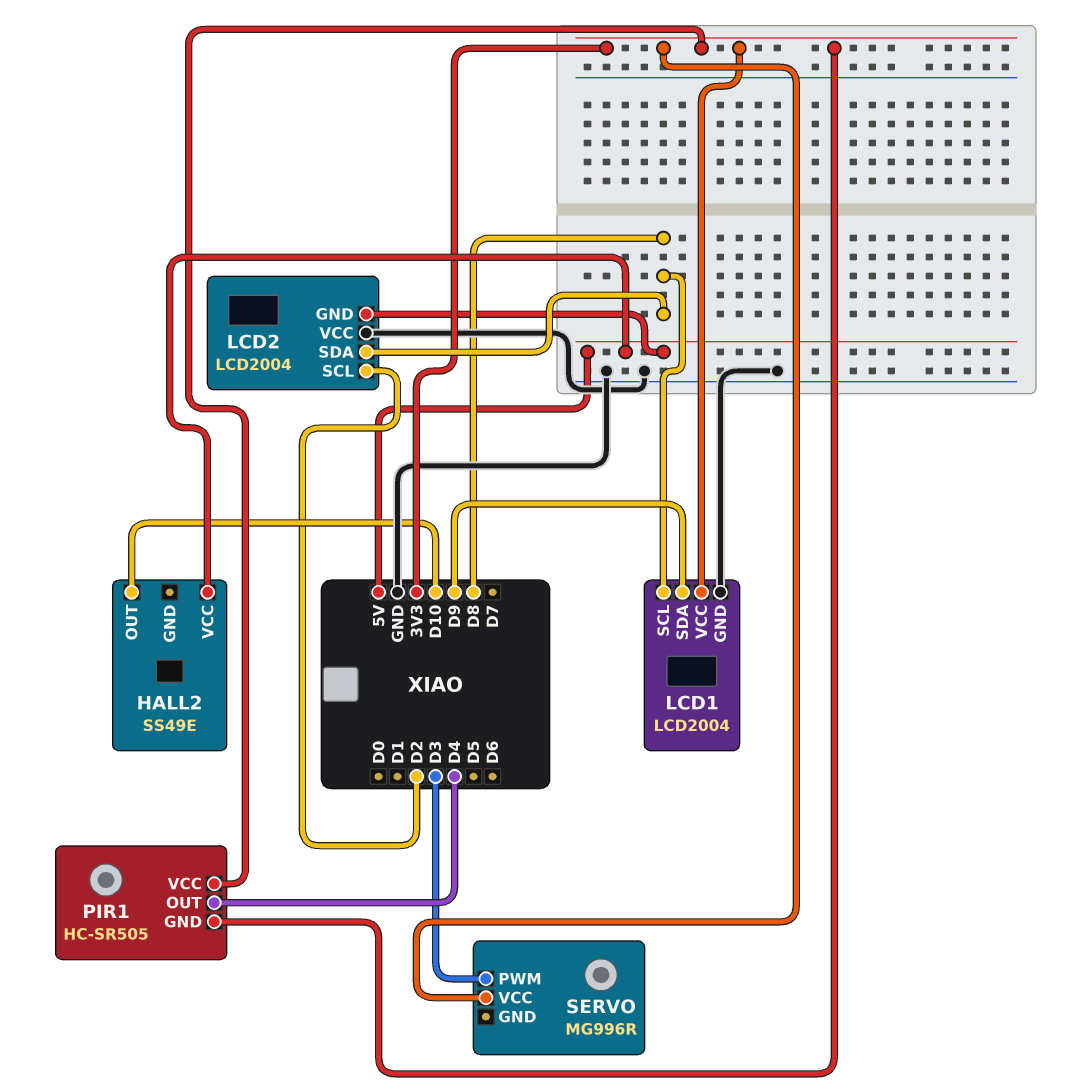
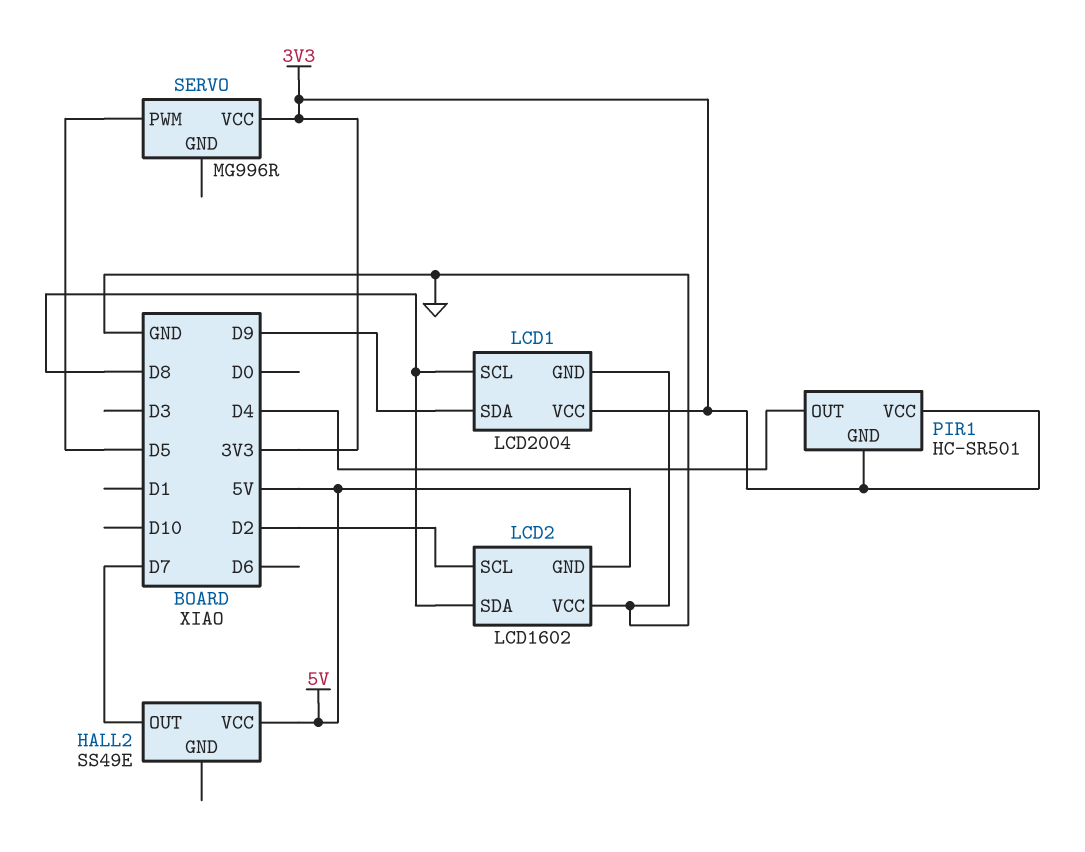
HALL2 pin OUT: D10 -> D7
LCD2: LCD2004 -> LCD1602
PIR1: HC-SR505 -> HC-SR501
SERVO pin PWM: D3 -> D5

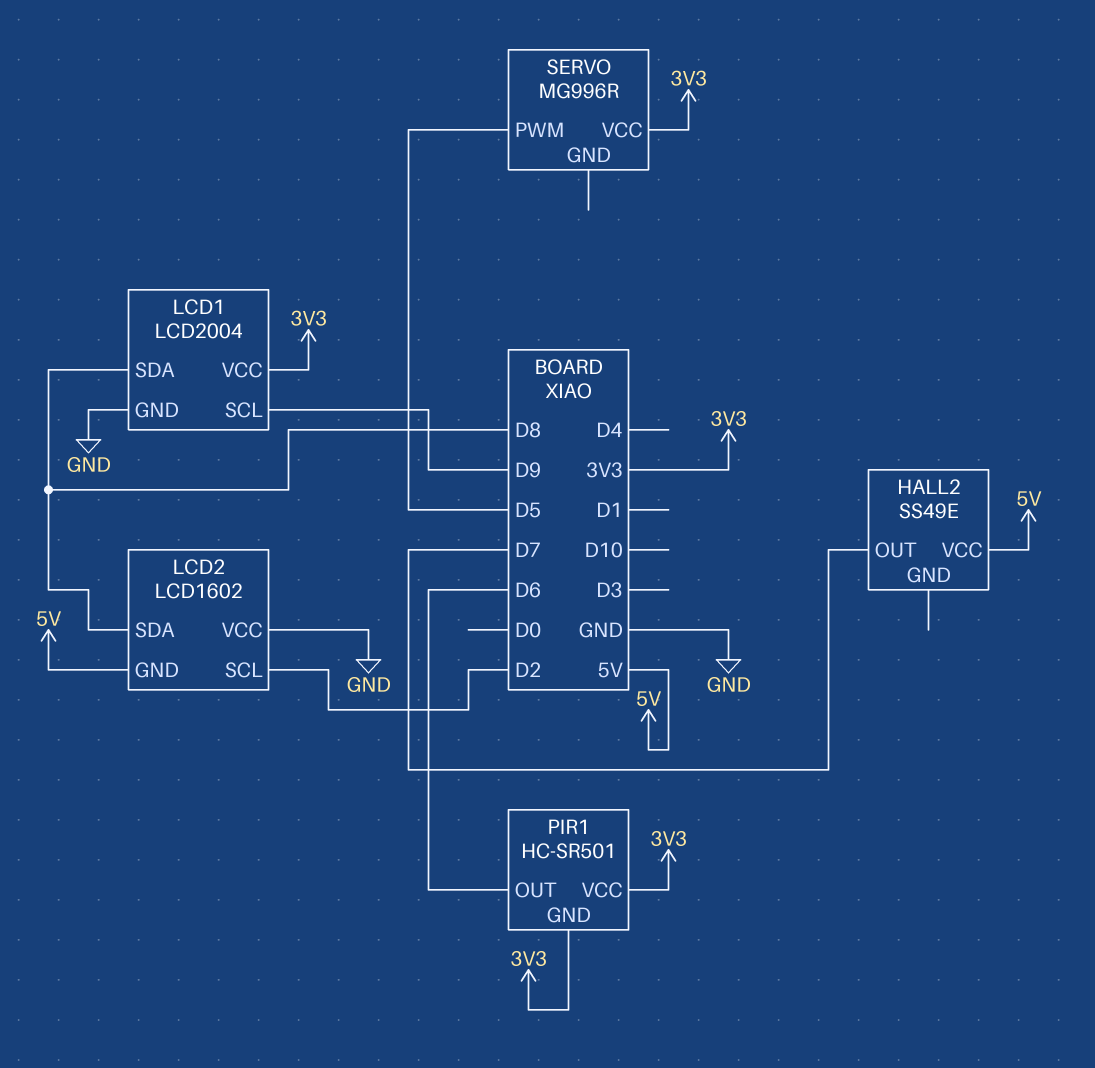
LCD1 pin SCL: D8 -> D9
LCD1 pin SDA: D9 -> D8
PIR1 pin OUT: D4 -> D6

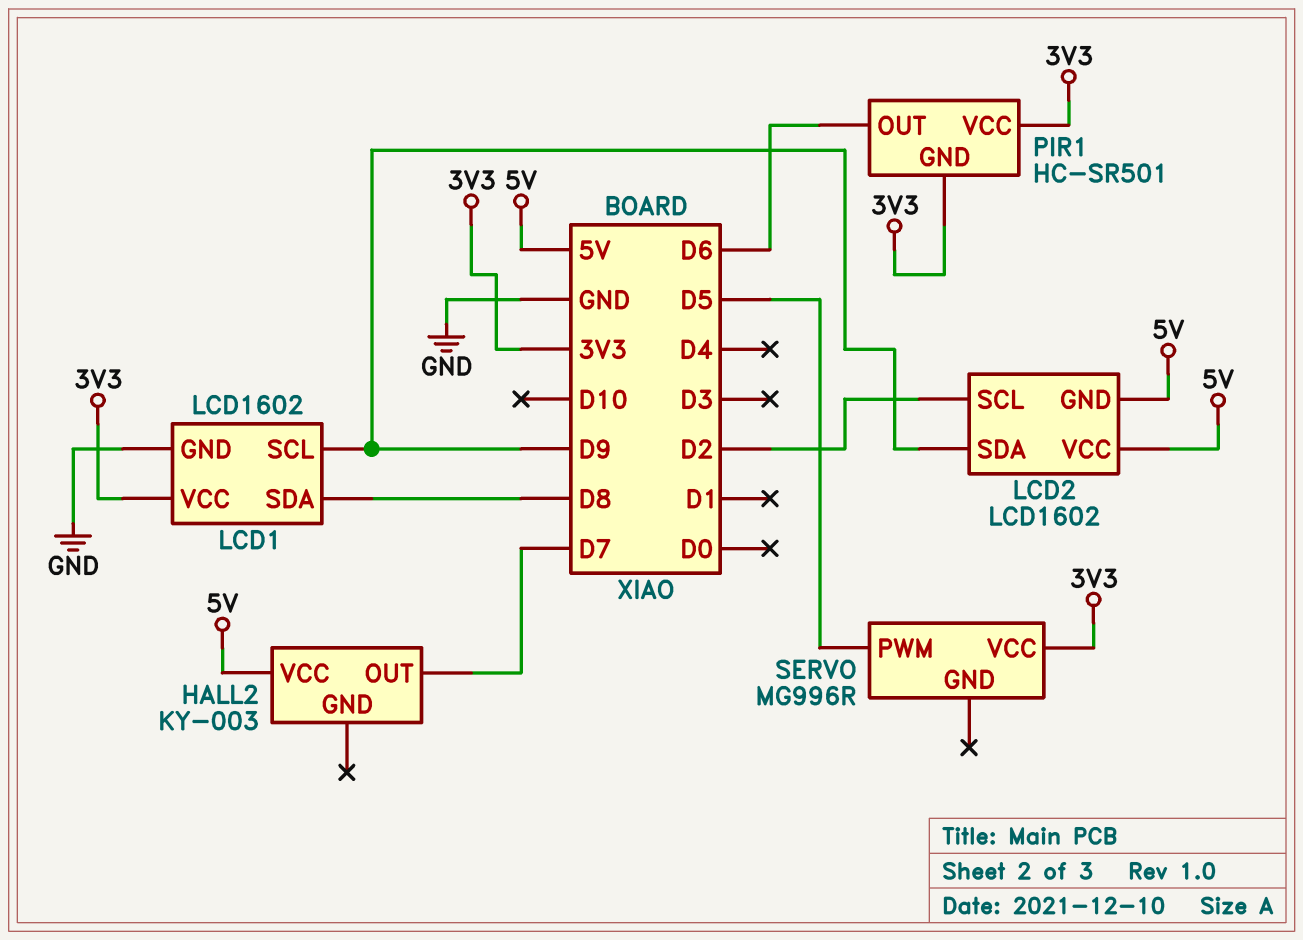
HALL2: SS49E -> KY-003
LCD1: LCD2004 -> LCD1602
LCD2 pin SDA: D8 -> D9
LCD2 pin VCC: GND -> 5V

